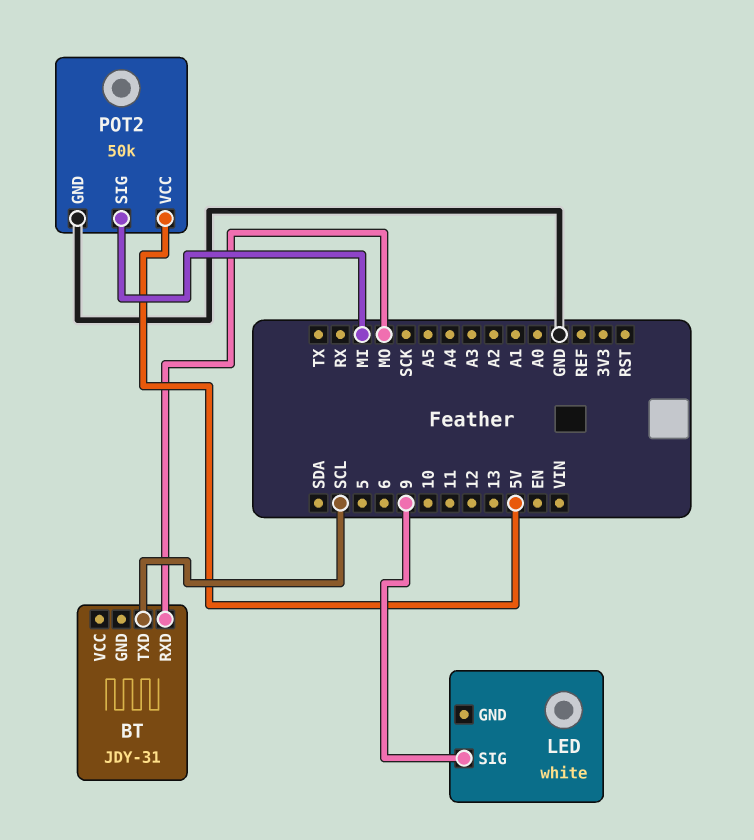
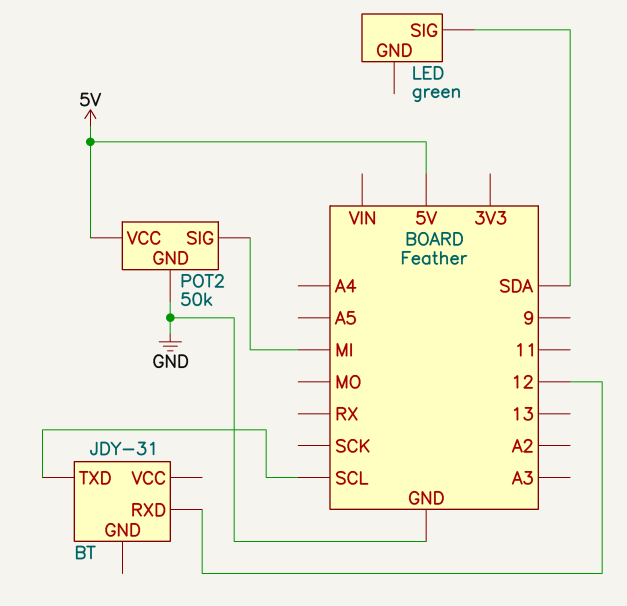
BT pin RXD: MO -> 12
LED: white -> green
LED pin SIG: 9 -> SDA

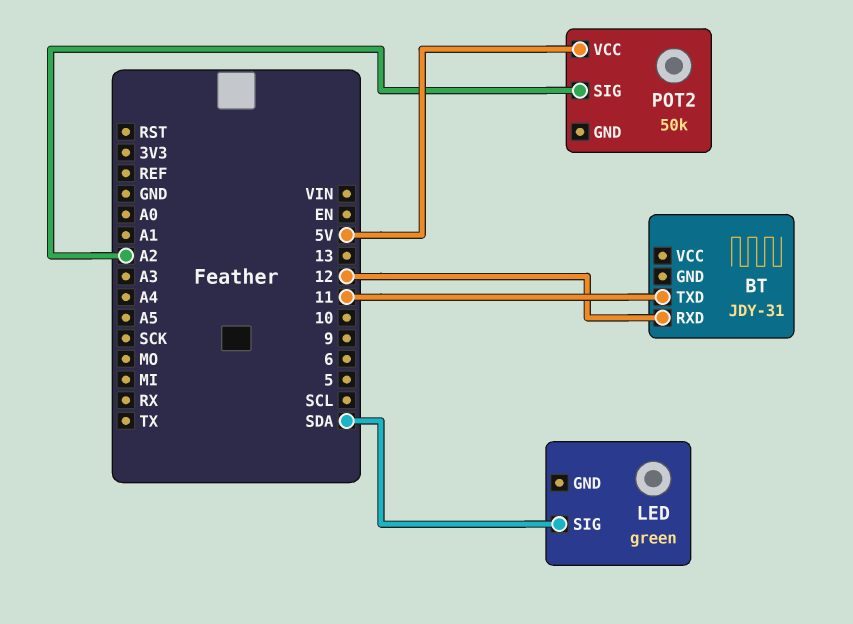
BT pin TXD: SCL -> 11
POT2 pin GND: GND -> none
POT2 pin SIG: MI -> A2

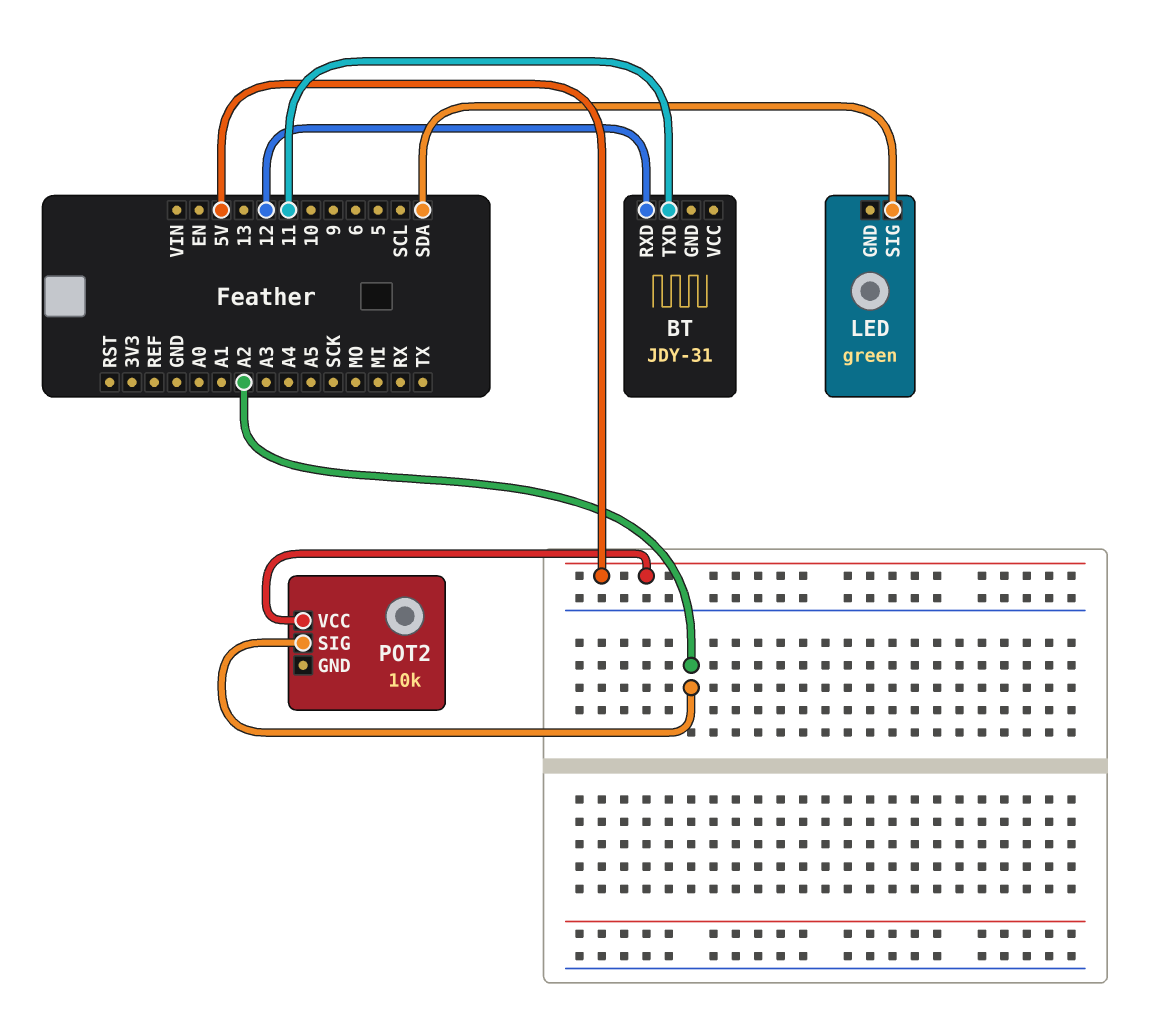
POT2: 50k -> 10k

